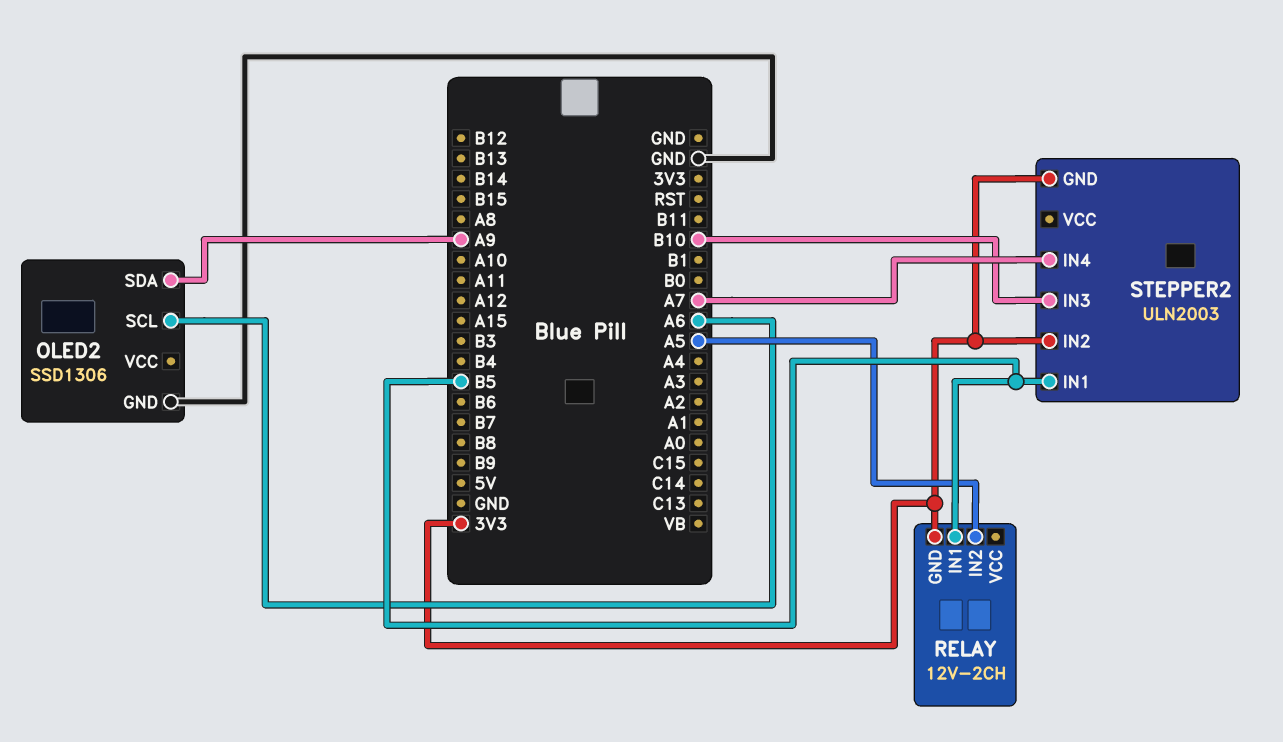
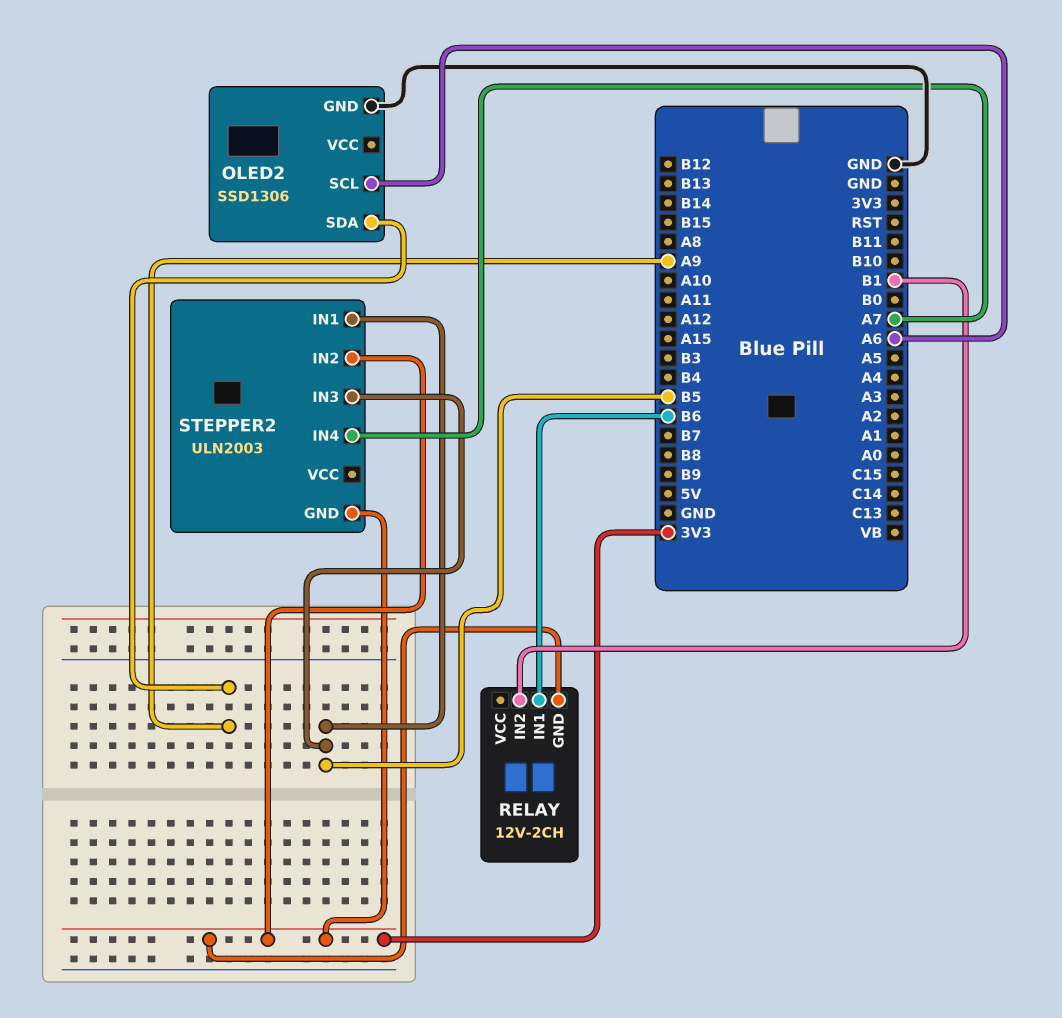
RELAY pin IN1: B5 -> B6
RELAY pin IN2: A5 -> B1
STEPPER2 pin IN3: B10 -> B5

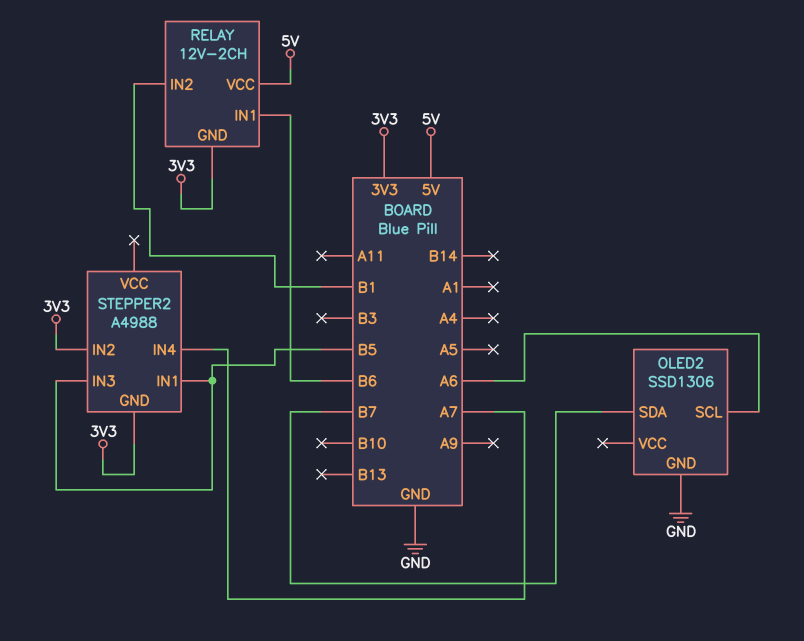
OLED2 pin SDA: A9 -> B7
RELAY pin VCC: none -> 5V
STEPPER2: ULN2003 -> A4988

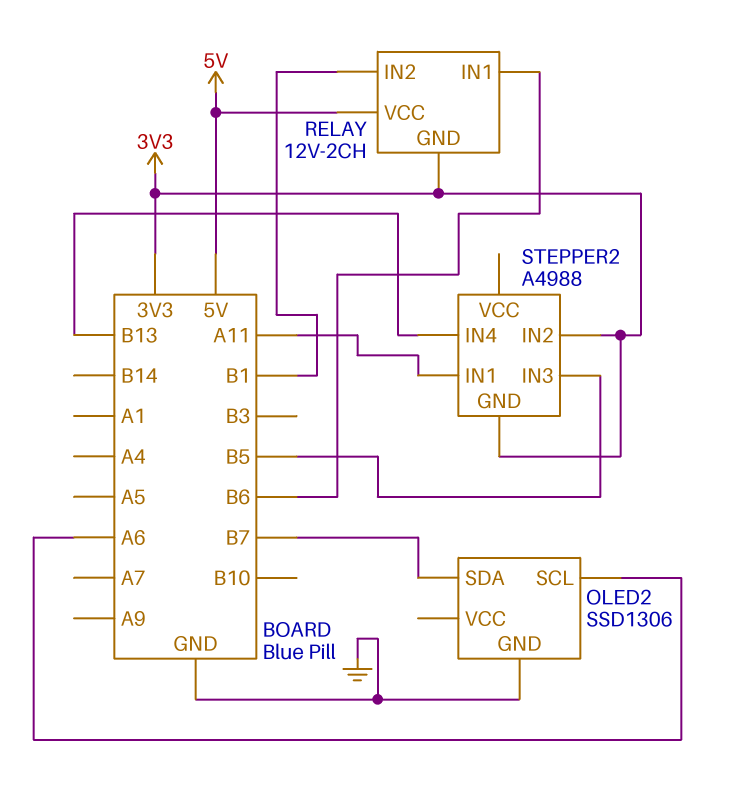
STEPPER2 pin IN1: B5 -> A11
STEPPER2 pin IN4: A7 -> B13

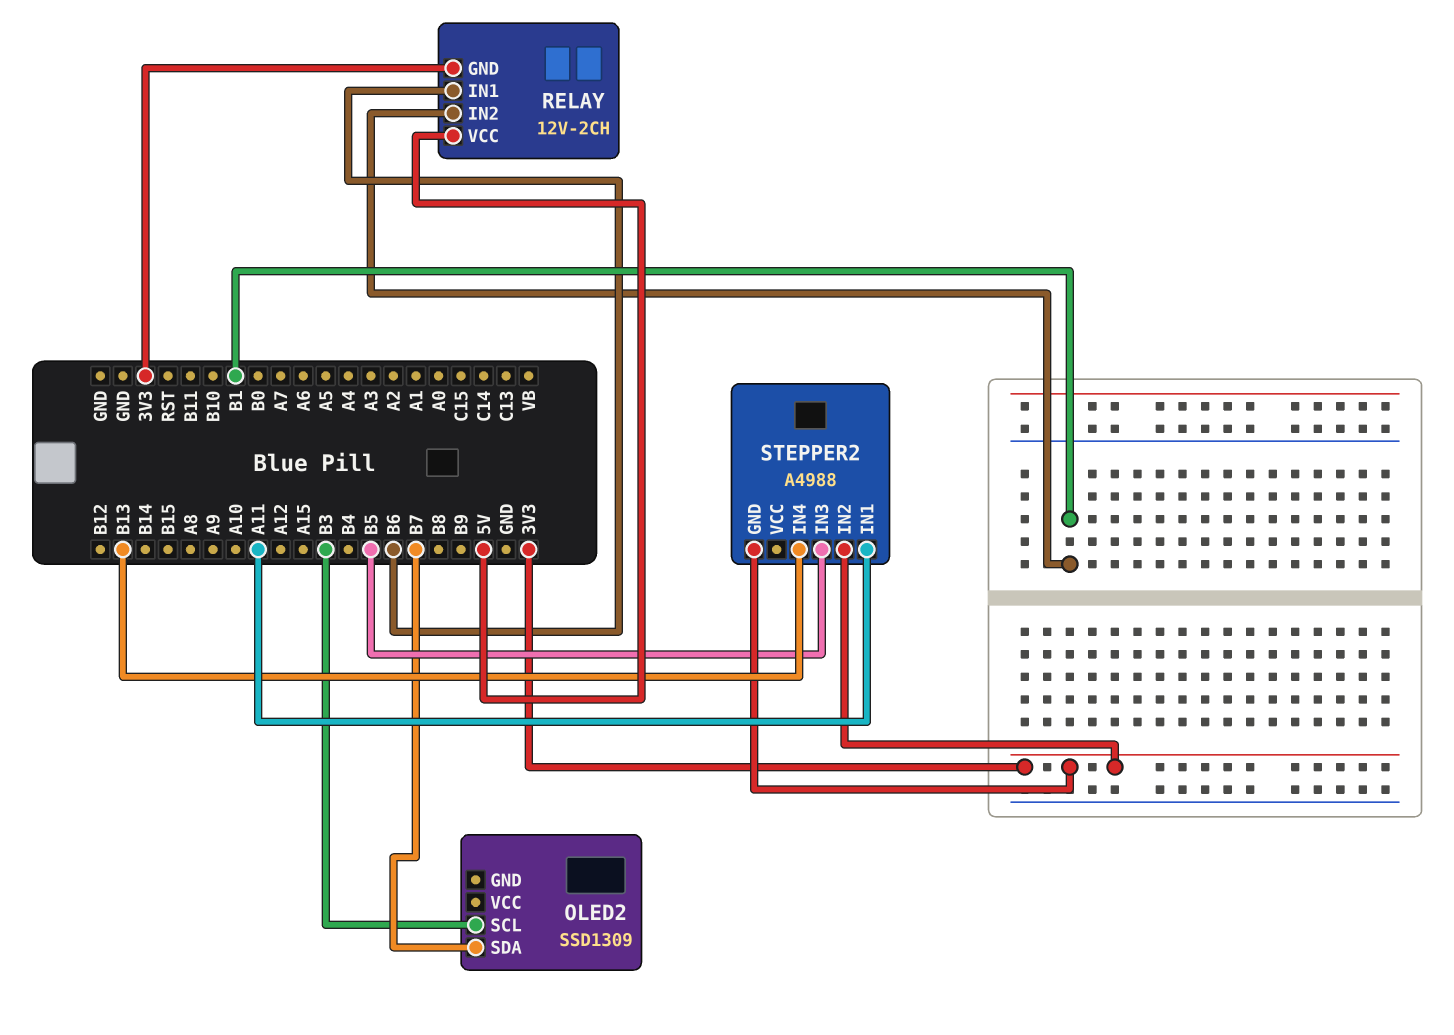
OLED2: SSD1306 -> SSD1309
OLED2 pin GND: GND -> none
OLED2 pin SCL: A6 -> B3

